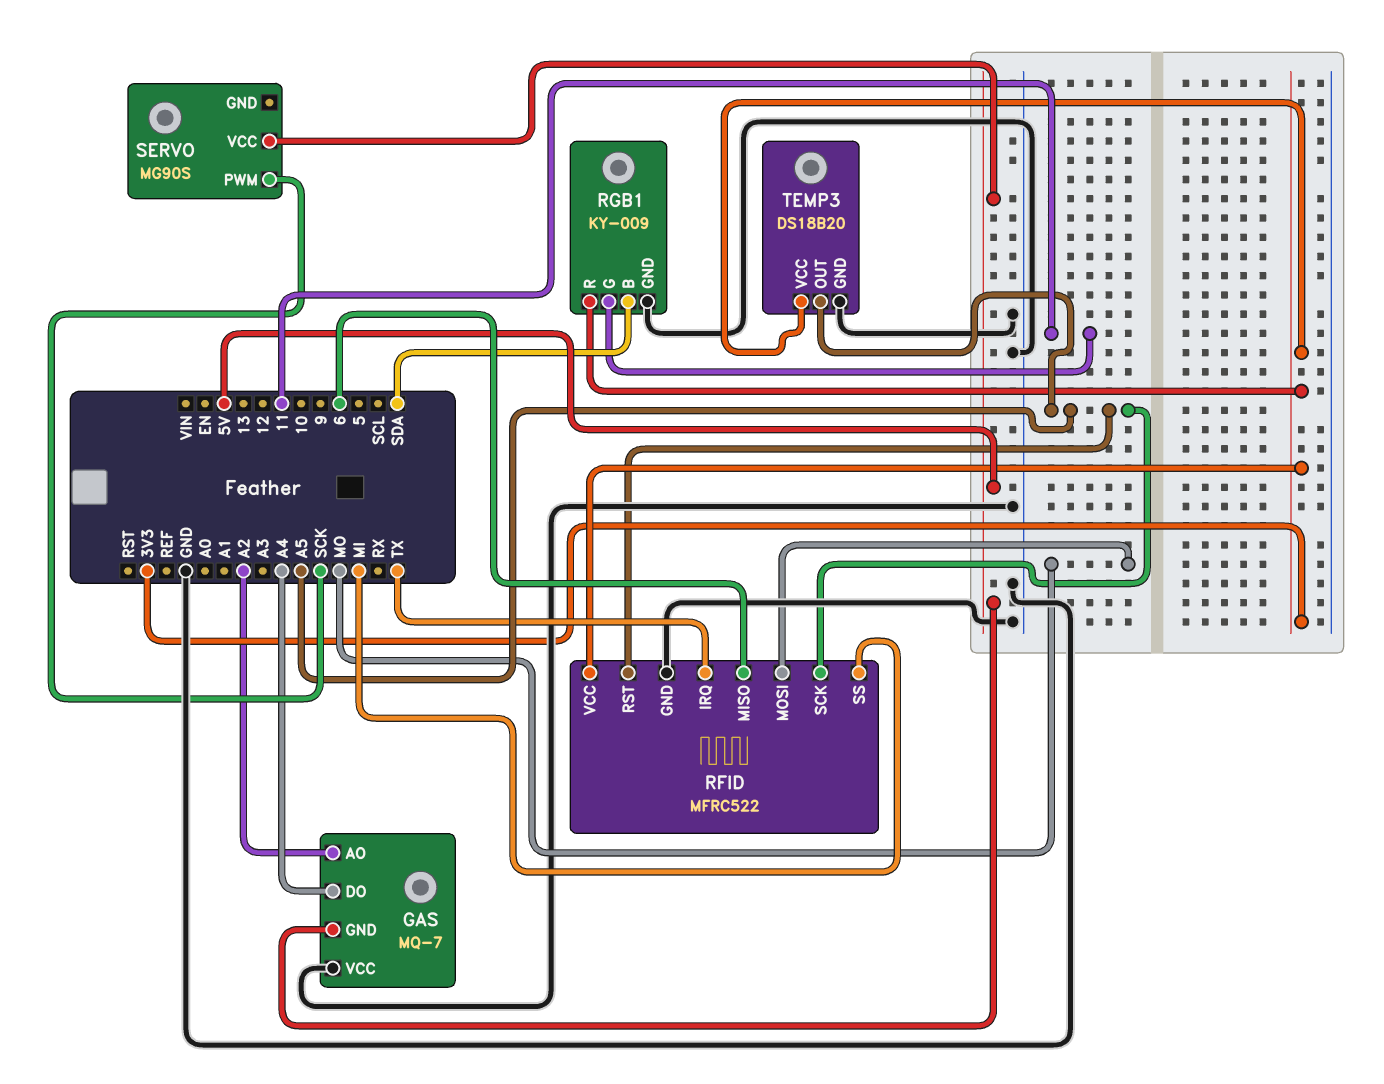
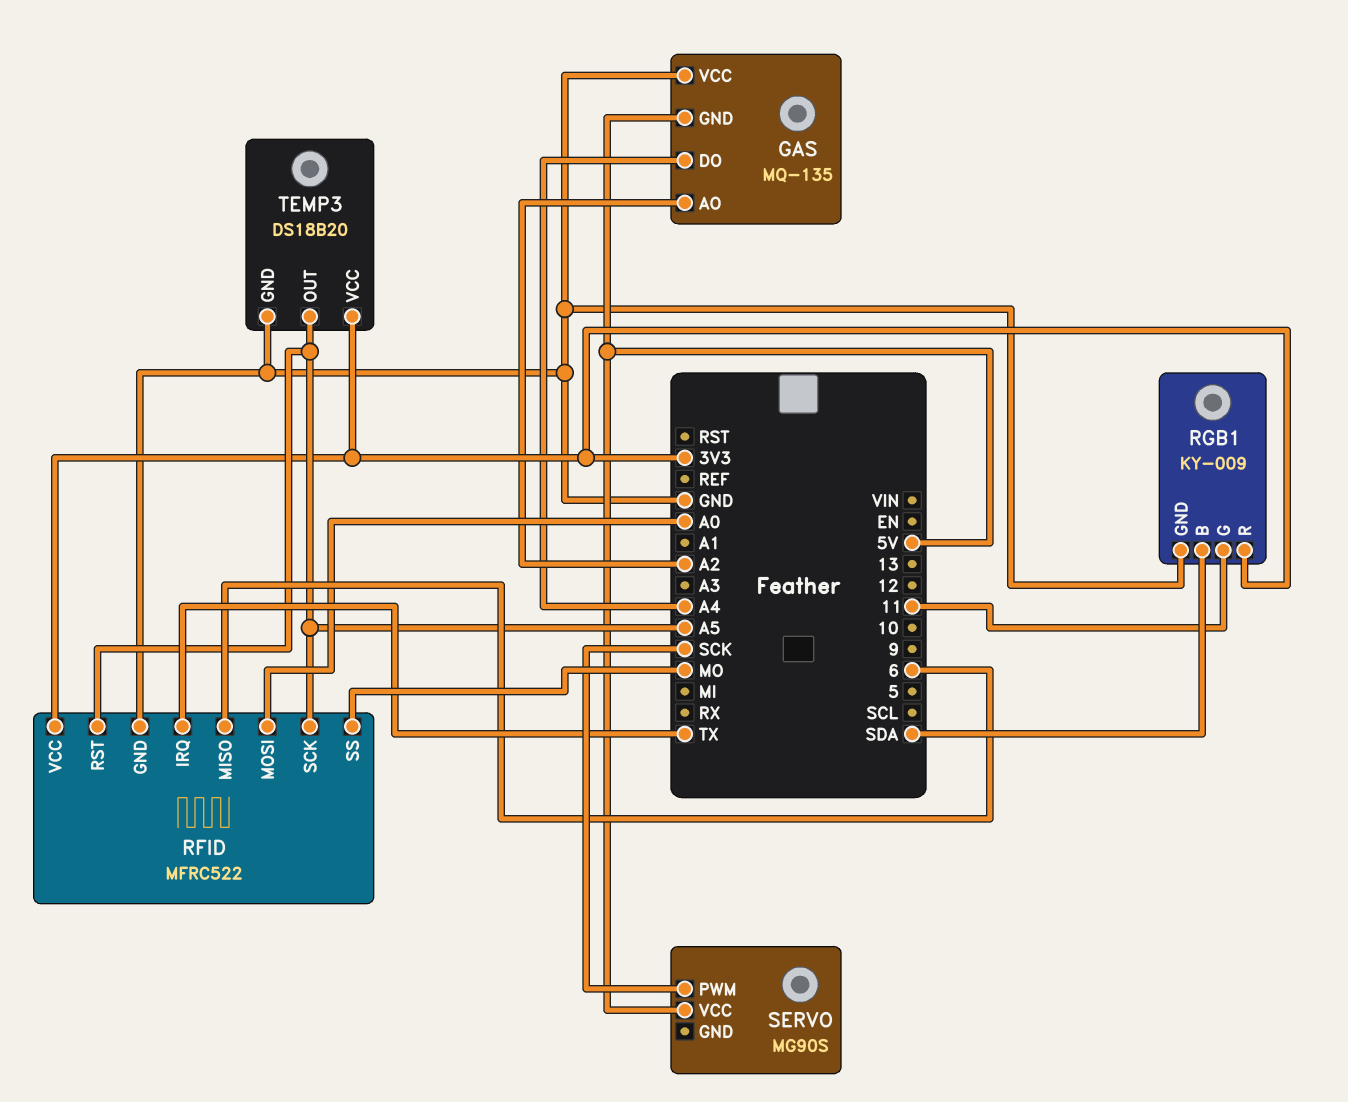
GAS: MQ-7 -> MQ-135
RFID pin MOSI: MO -> A0
RFID pin SS: MI -> MO

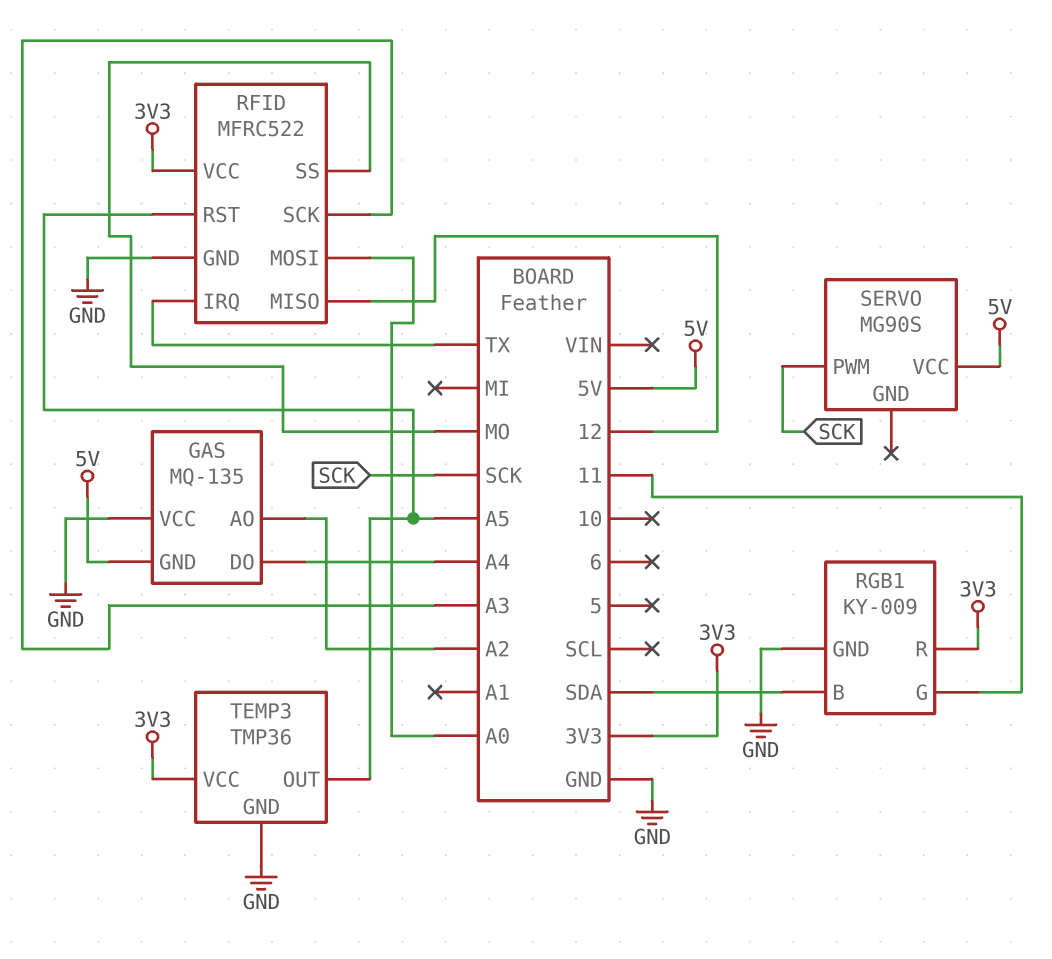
RFID pin MISO: 6 -> 12
RFID pin SCK: A5 -> A3
TEMP3: DS18B20 -> TMP36

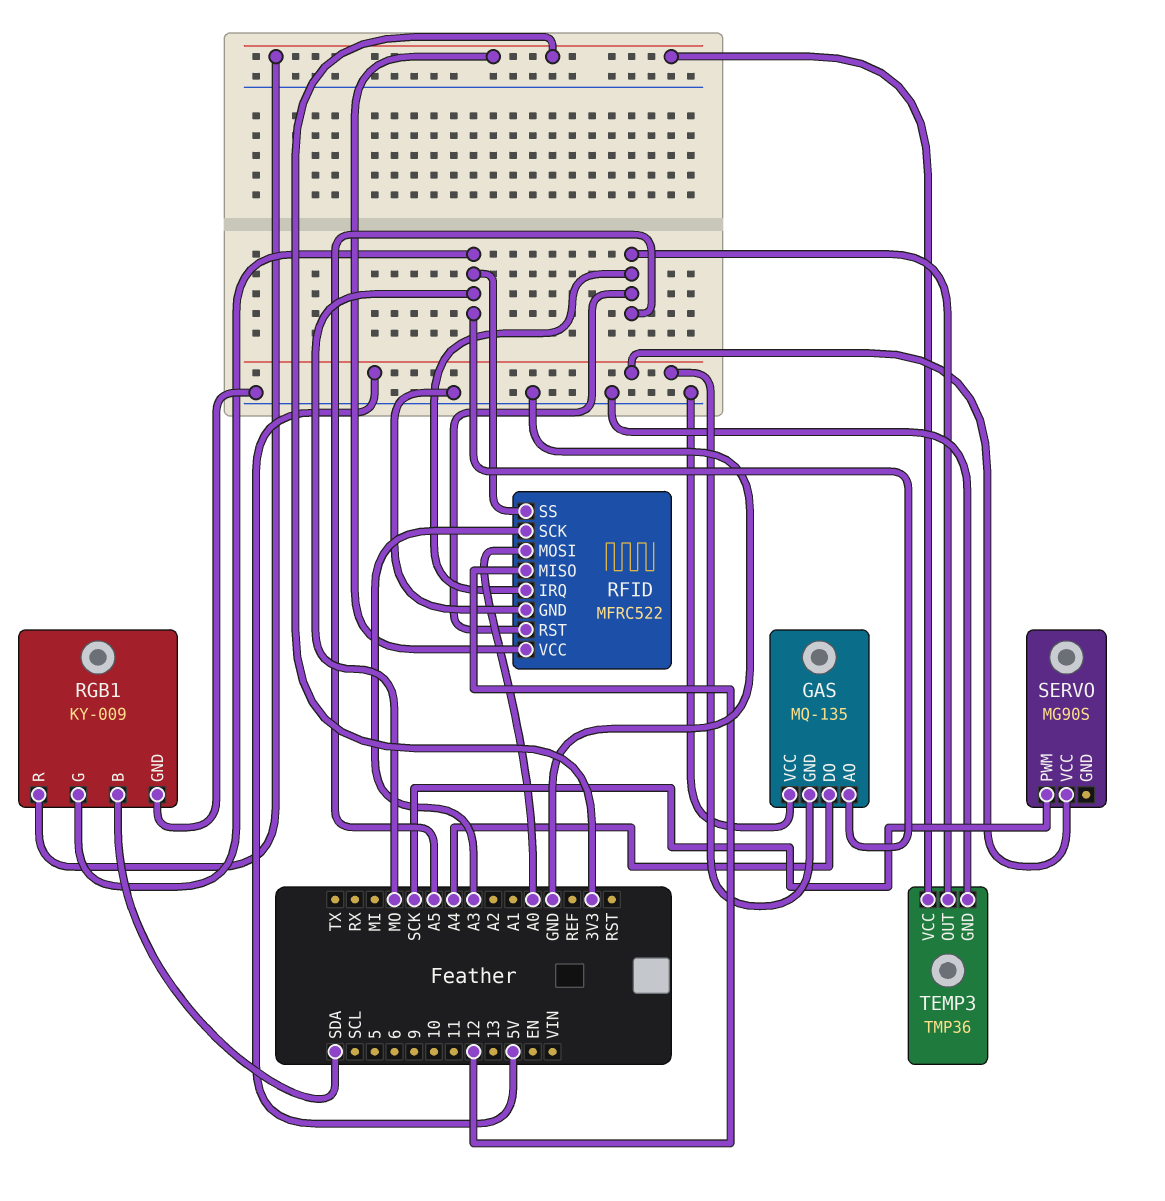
GAS pin AO: A2 -> MO
RFID pin IRQ: TX -> A5
RGB1 pin G: 11 -> MO

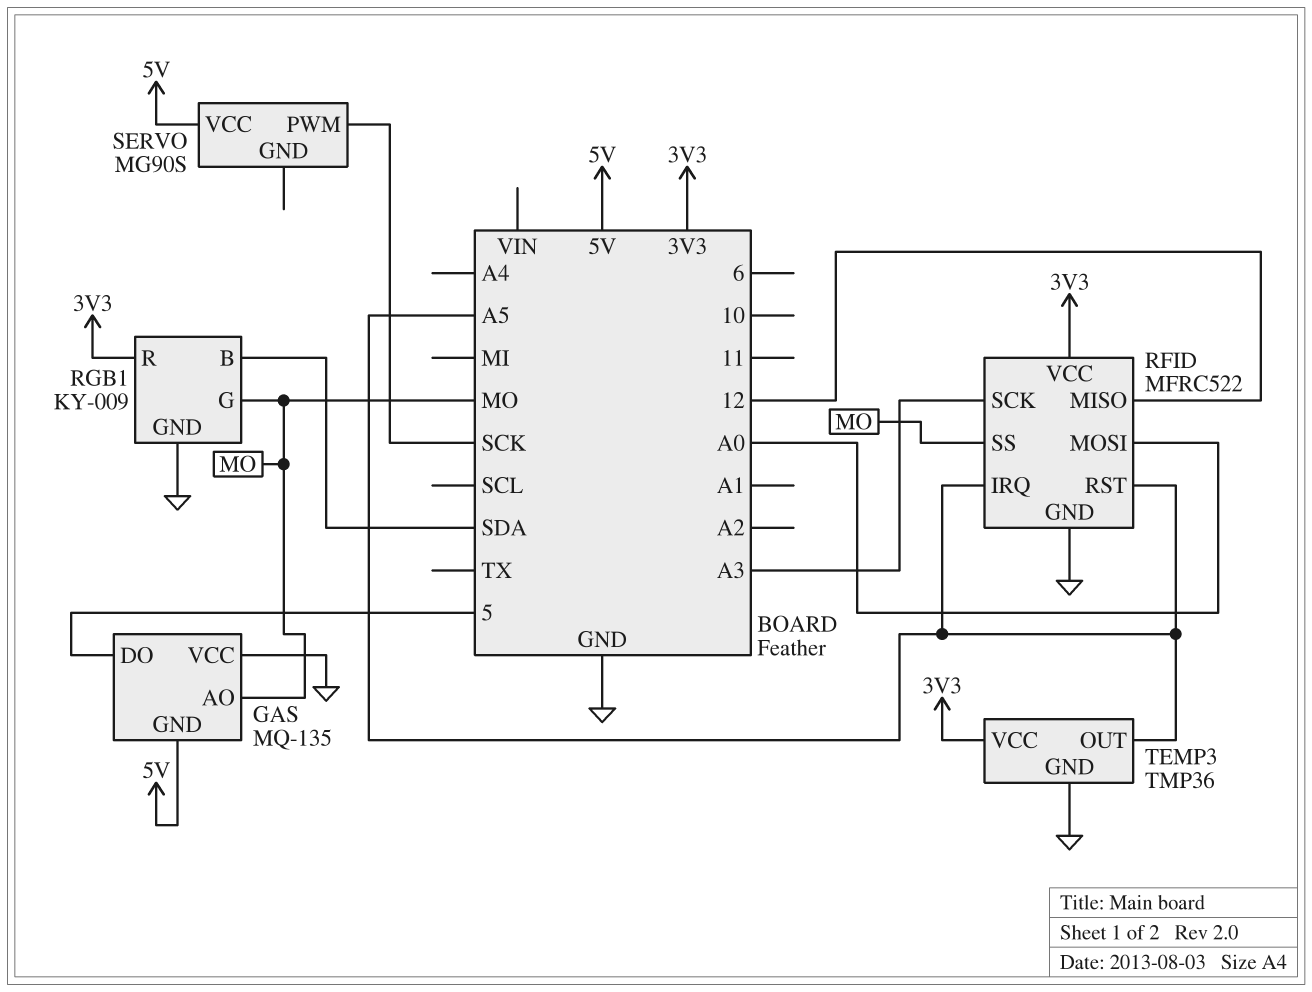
GAS pin DO: A4 -> 5

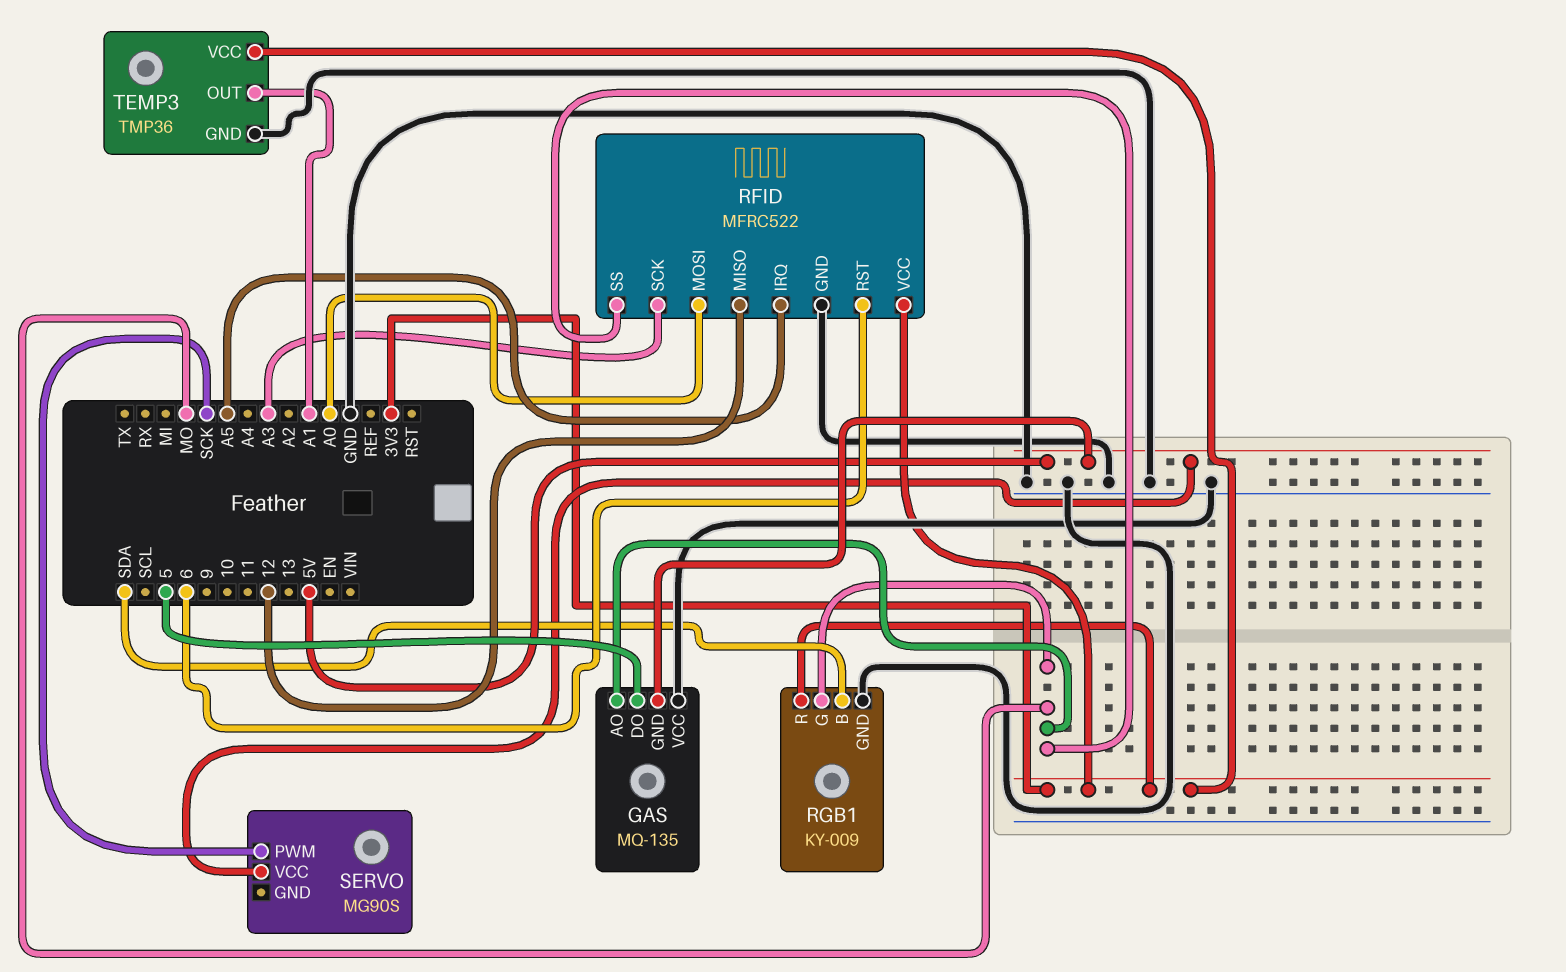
RFID pin RST: A5 -> 6
TEMP3 pin OUT: A5 -> A1

